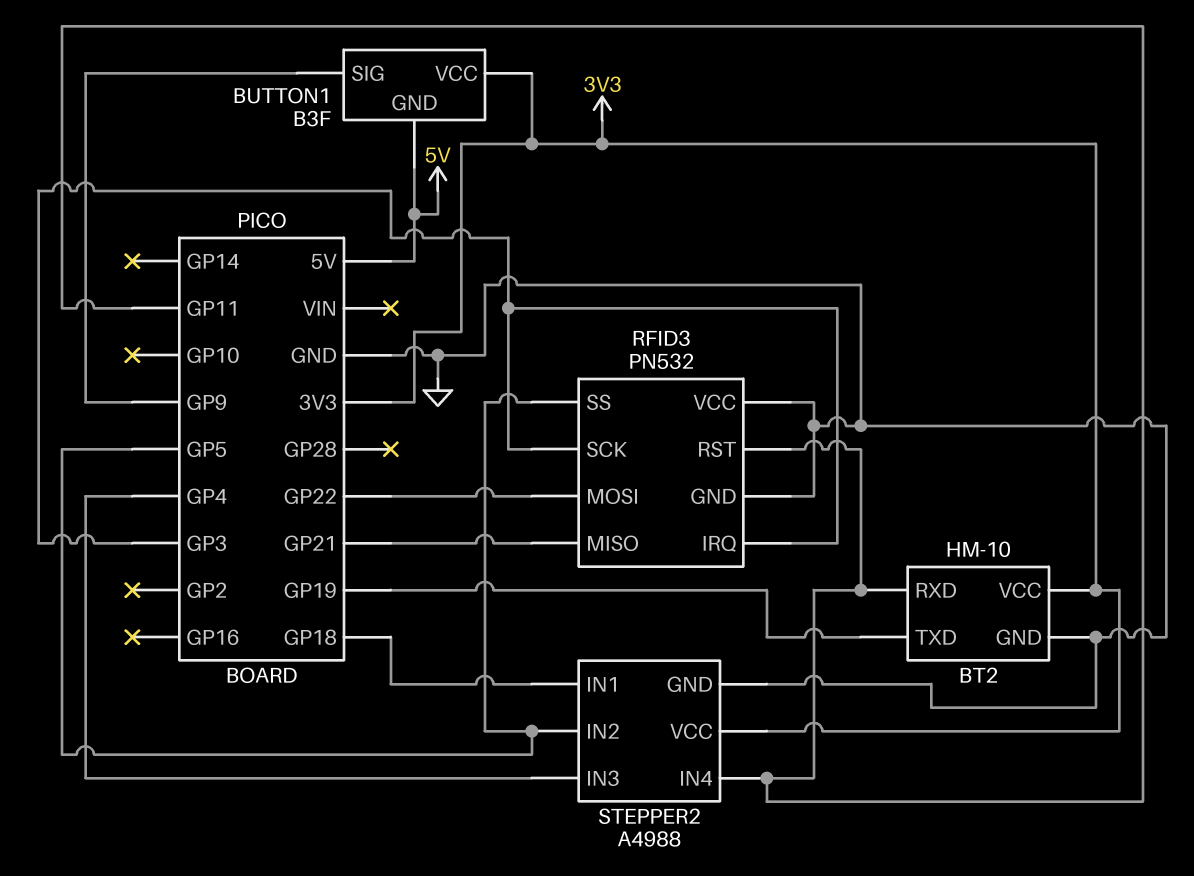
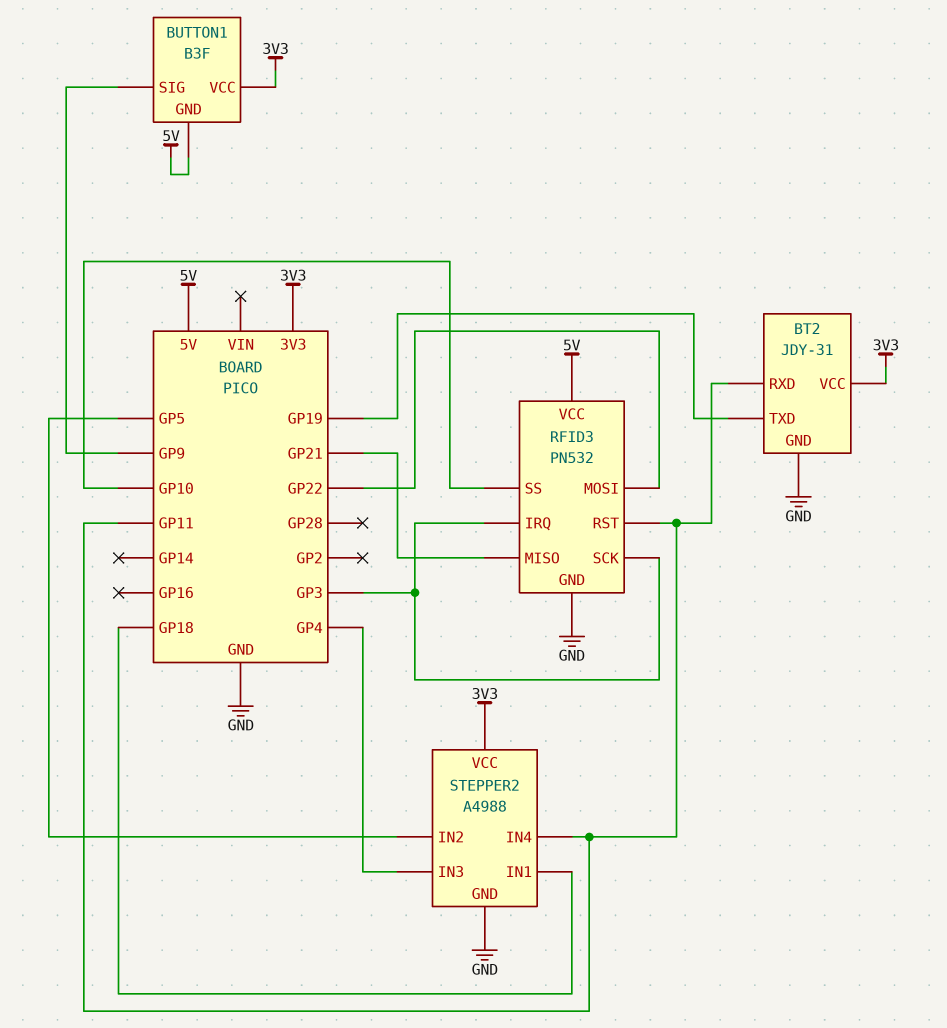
BT2: HM-10 -> JDY-31
RFID3 pin SS: GP5 -> GP10
RFID3 pin VCC: GND -> 5V

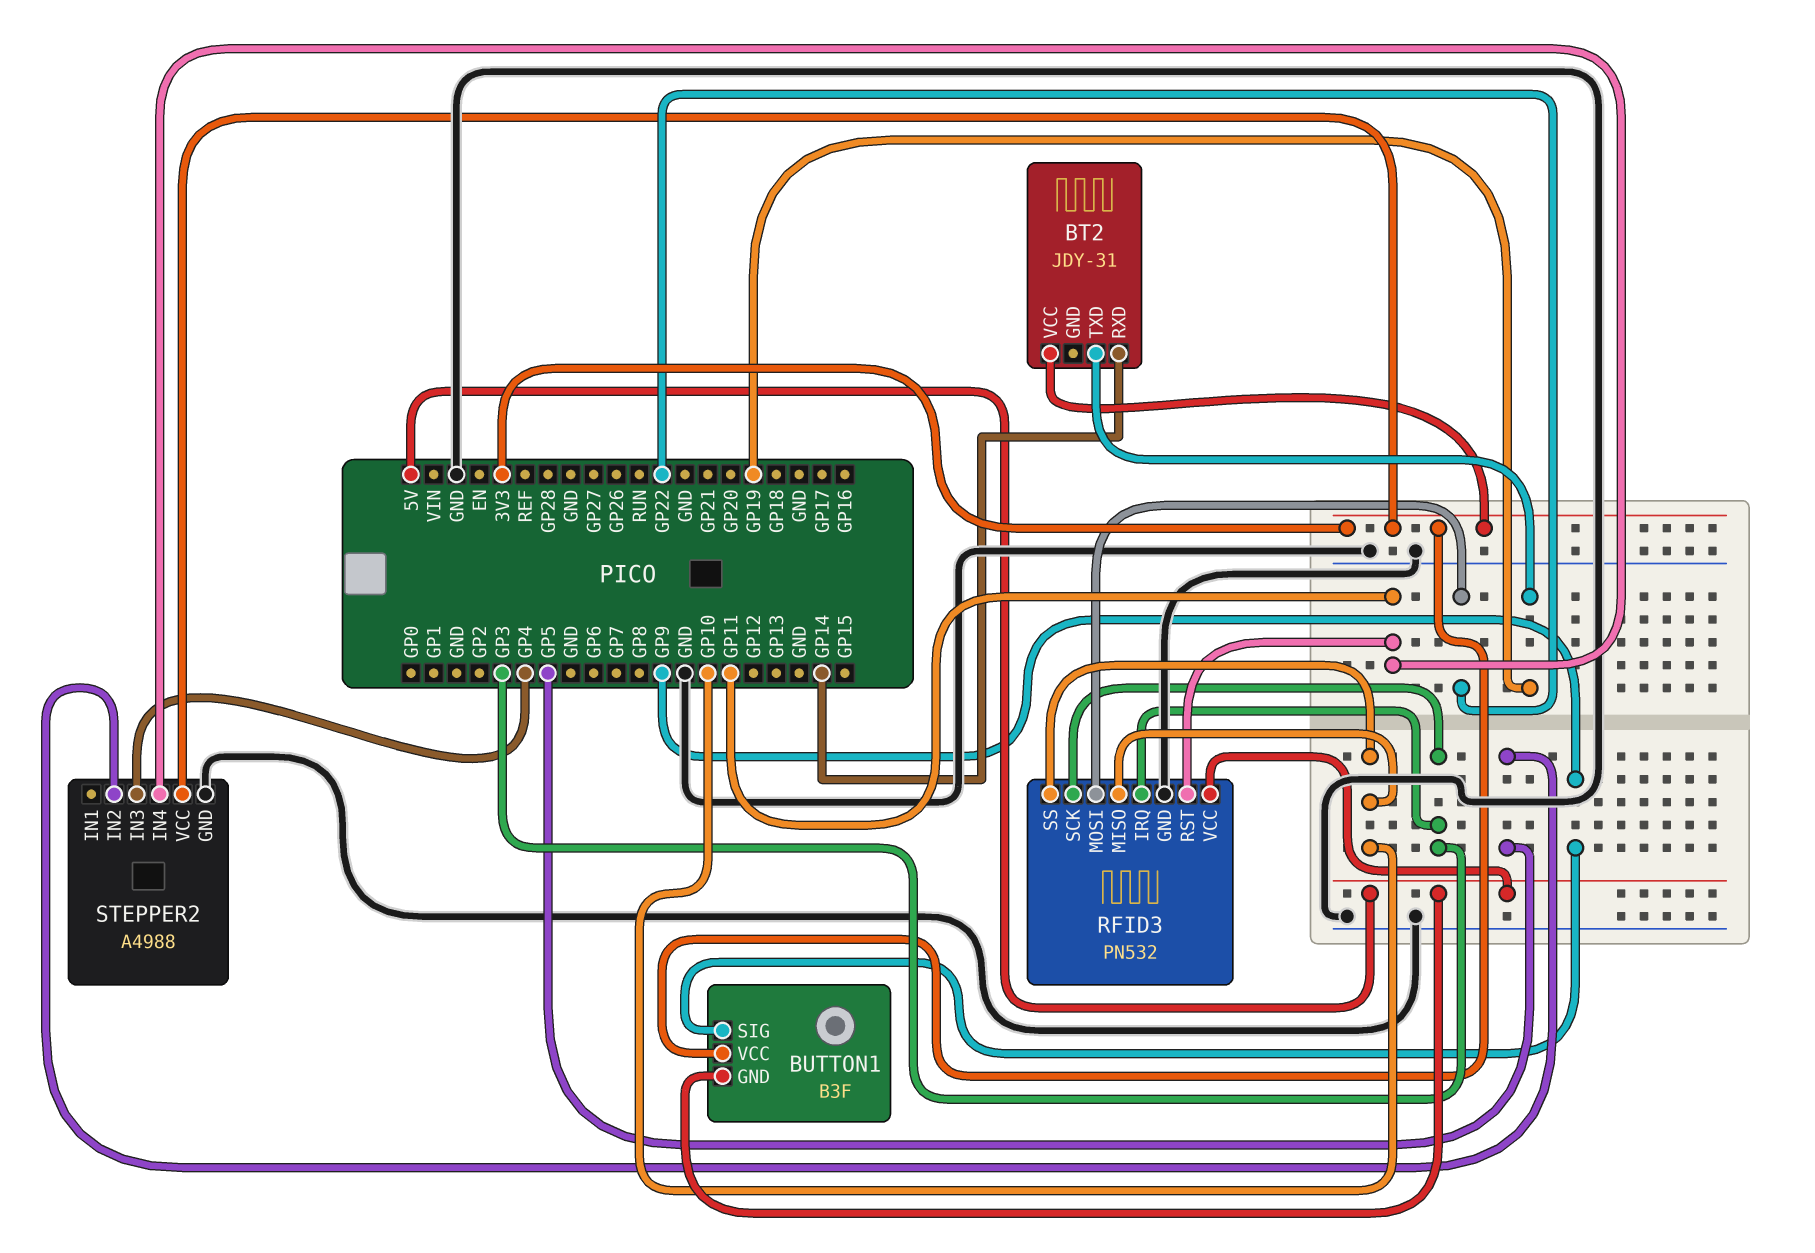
BT2 pin GND: GND -> none
BT2 pin RXD: GP11 -> GP14
RFID3 pin MISO: GP21 -> GP10
STEPPER2 pin IN1: GP18 -> none

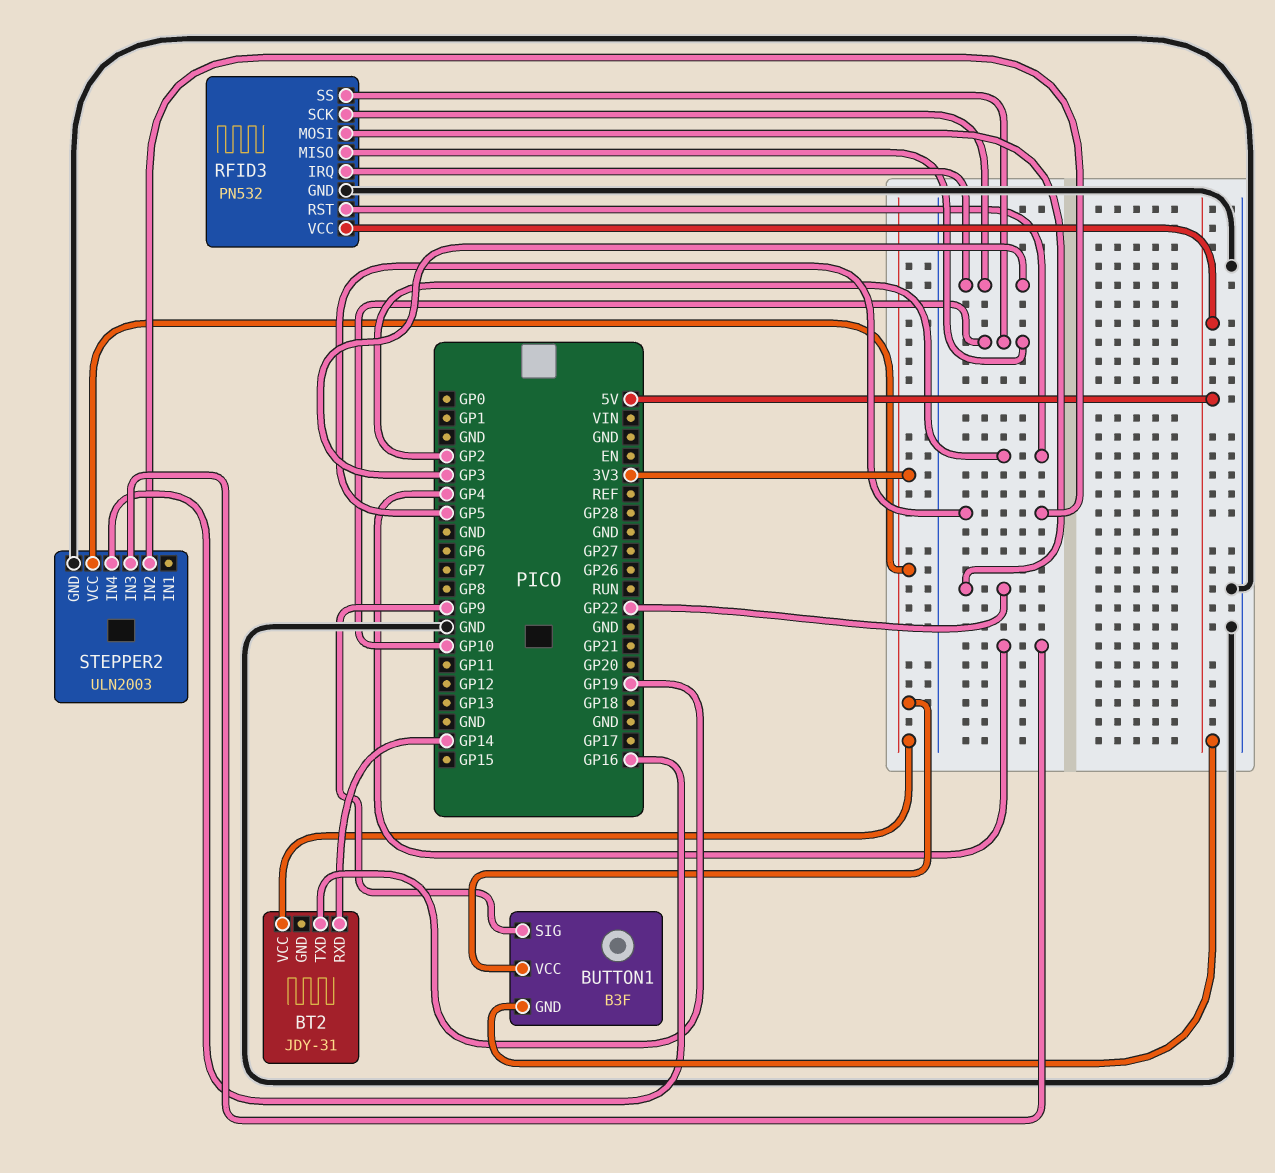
RFID3 pin RST: GP11 -> GP2
STEPPER2: A4988 -> ULN2003
STEPPER2 pin IN4: GP11 -> GP16

